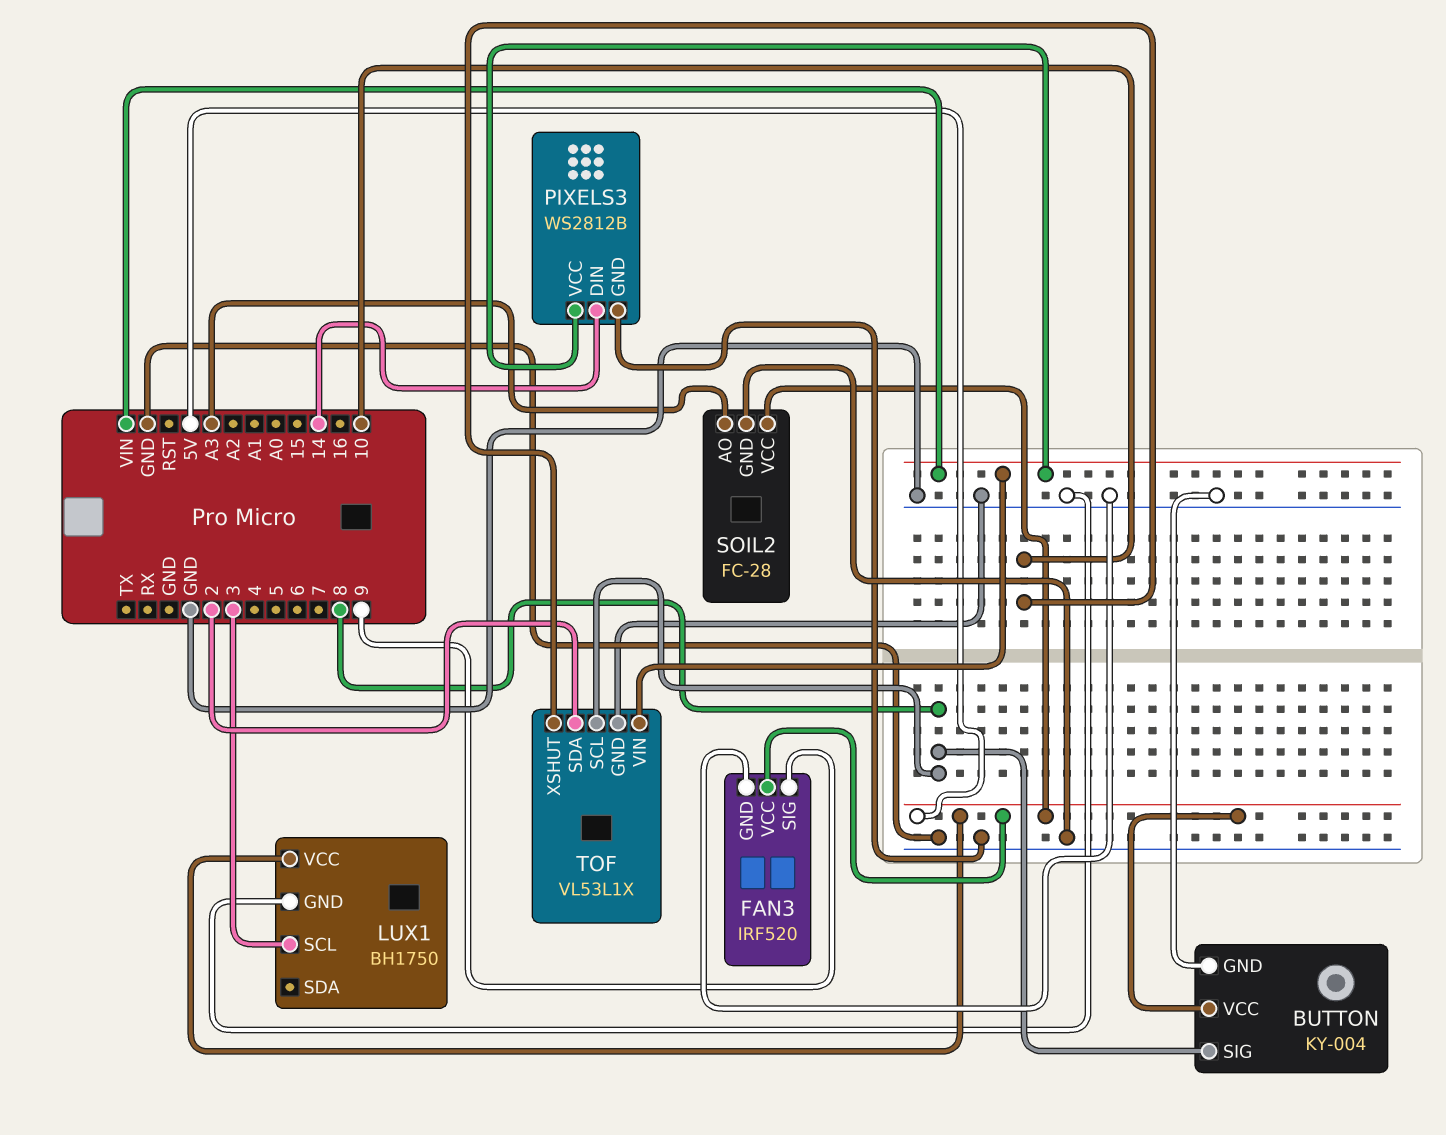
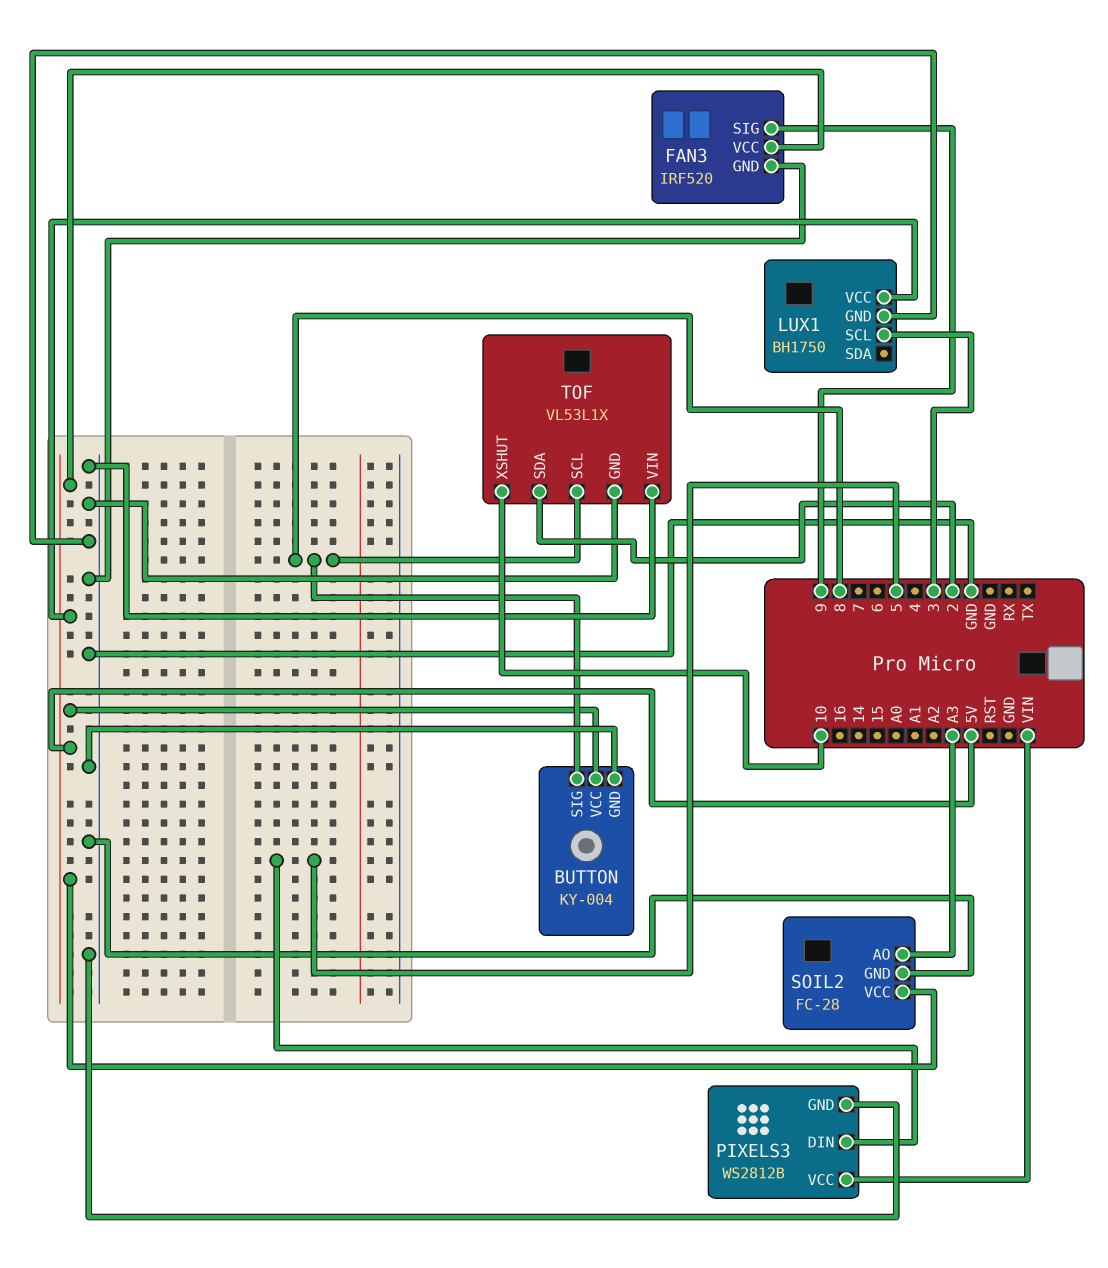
PIXELS3 pin DIN: 14 -> 5
TOF pin VIN: VIN -> GND

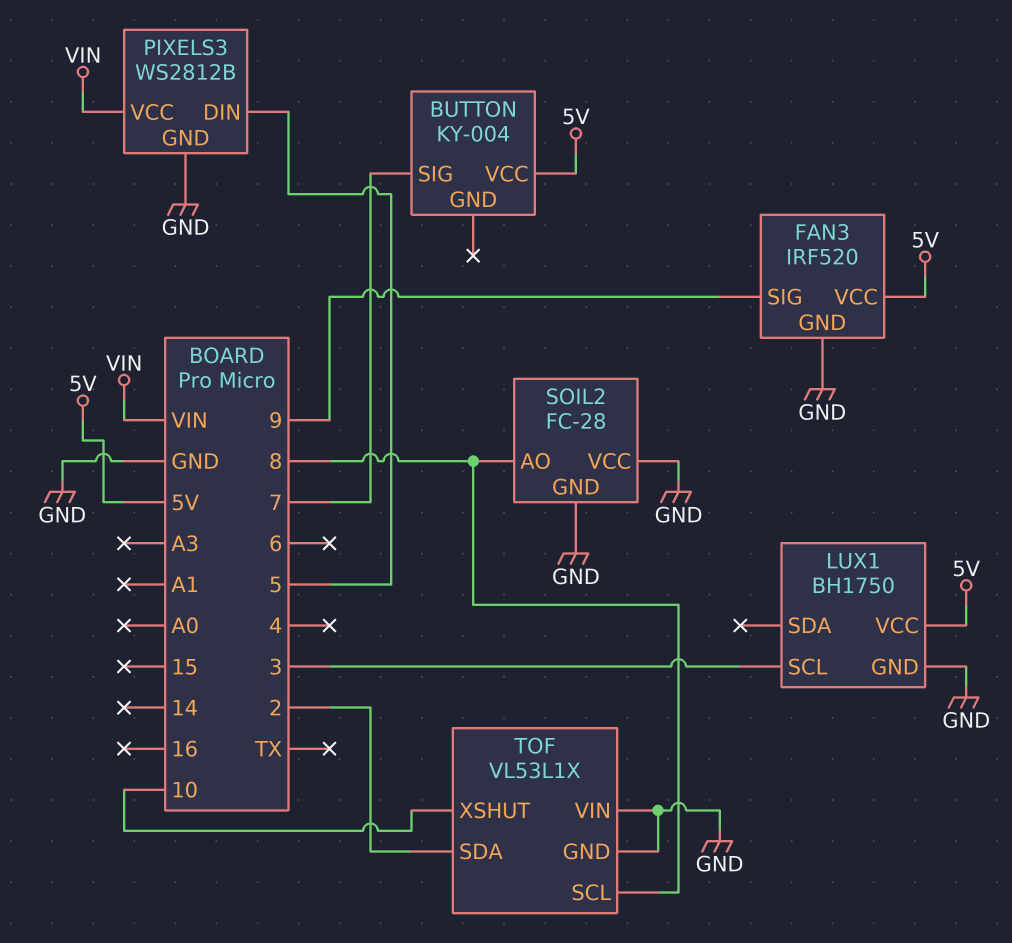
BUTTON pin GND: GND -> none
BUTTON pin SIG: 8 -> 7
SOIL2 pin AO: A3 -> 8
SOIL2 pin VCC: 5V -> GND

